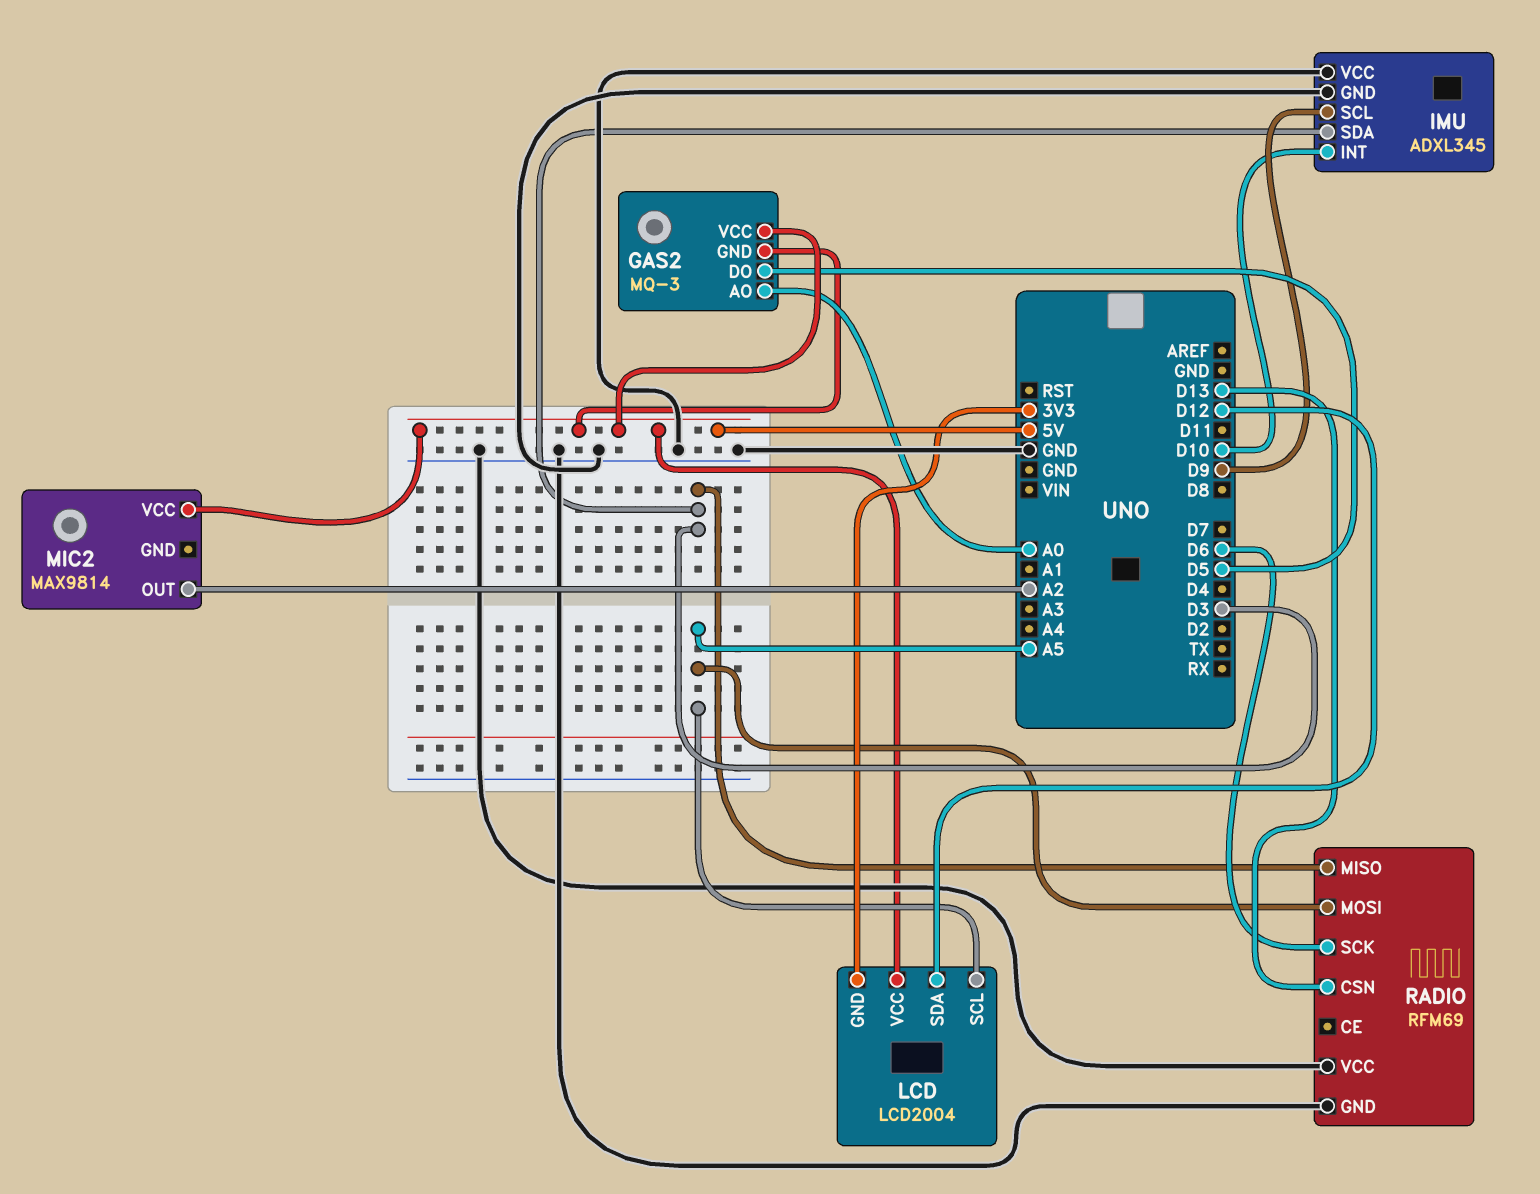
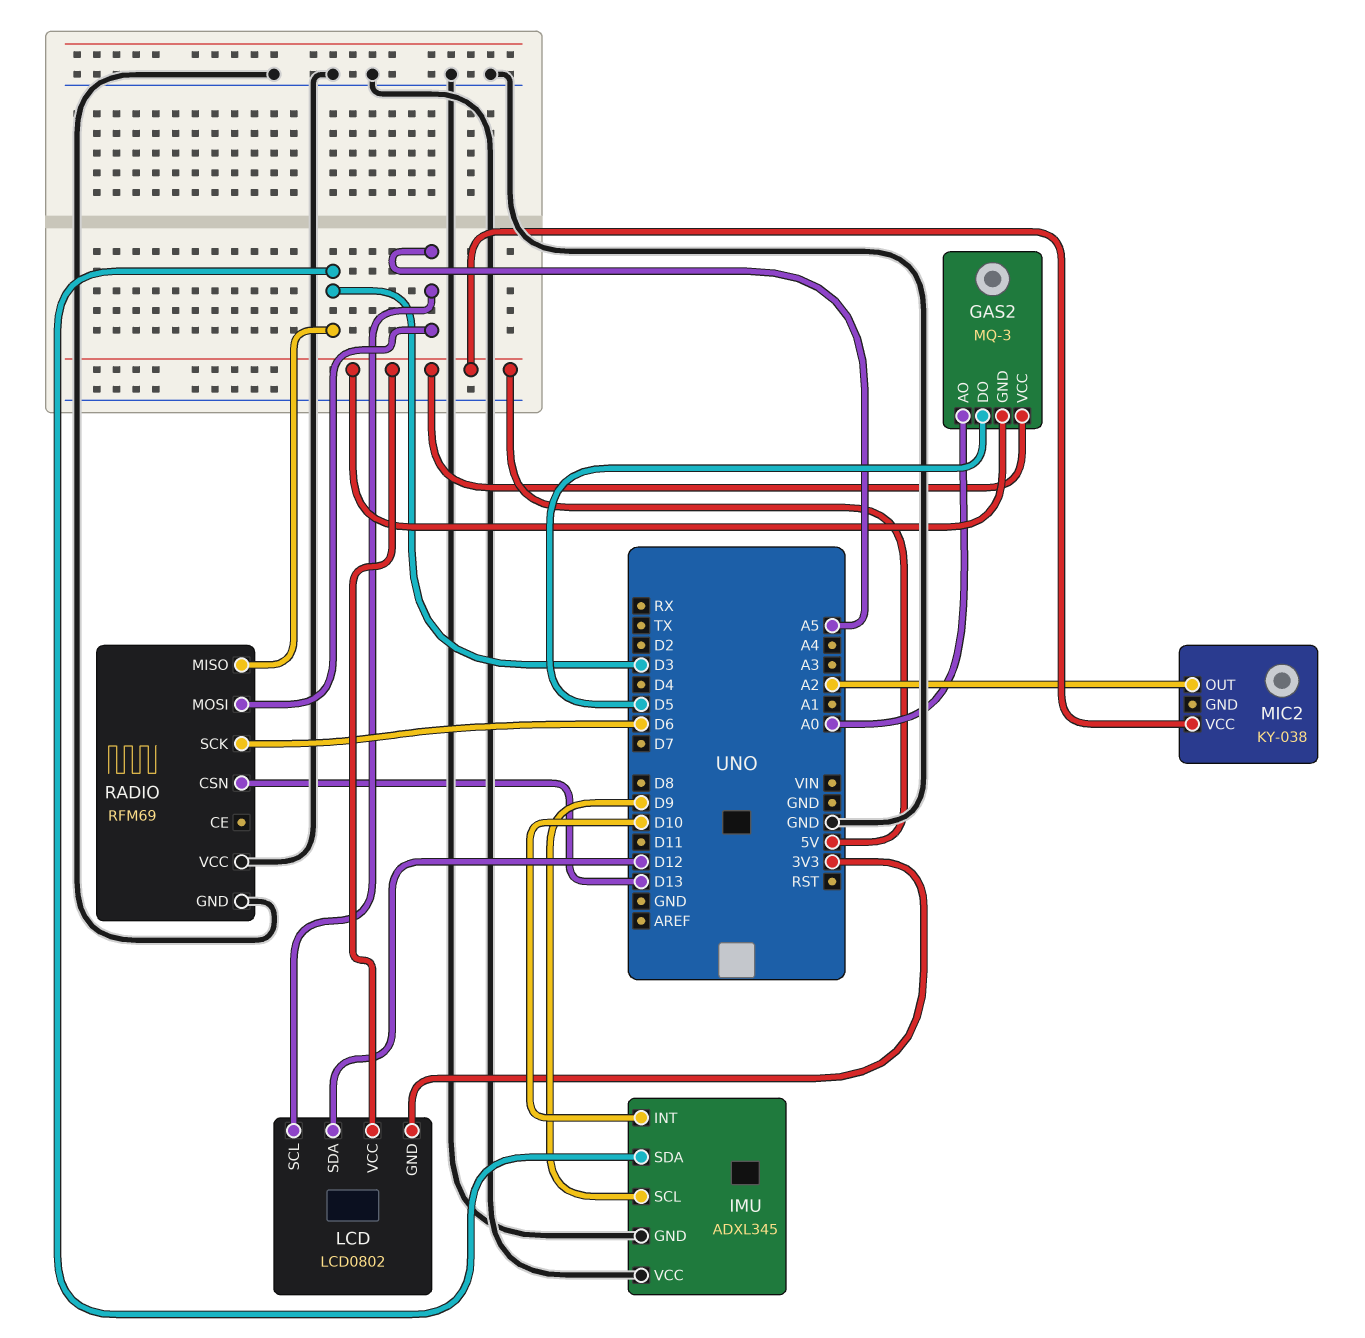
LCD: LCD2004 -> LCD0802
MIC2: MAX9814 -> KY-038

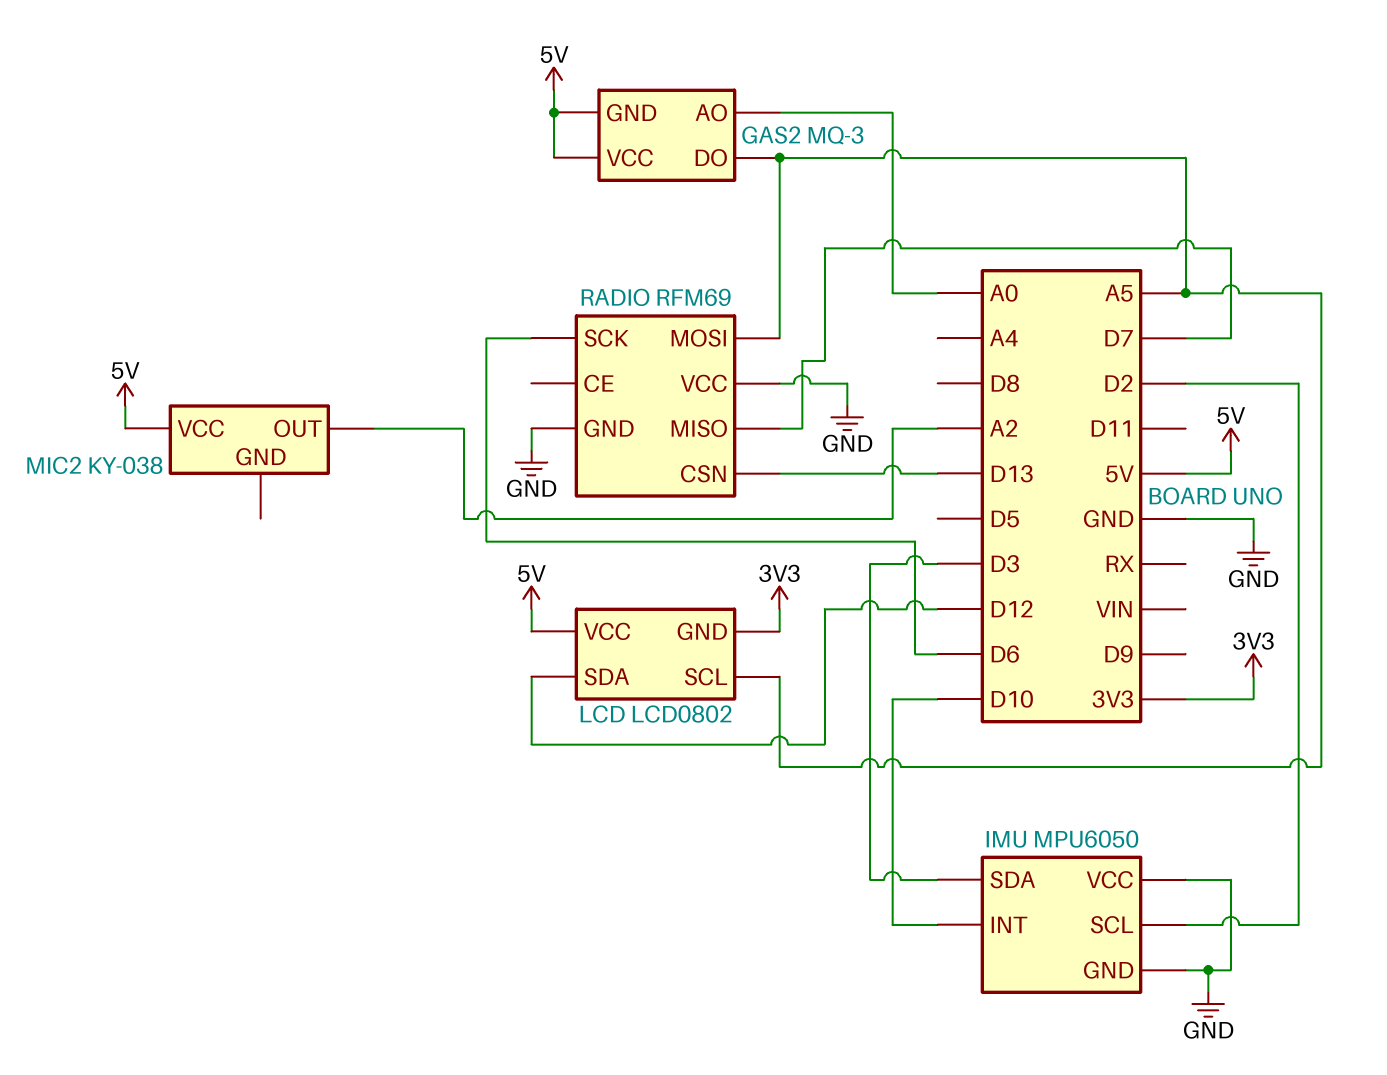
GAS2 pin DO: D5 -> A5
IMU: ADXL345 -> MPU6050
IMU pin SCL: D9 -> D2
RADIO pin MISO: D3 -> D7

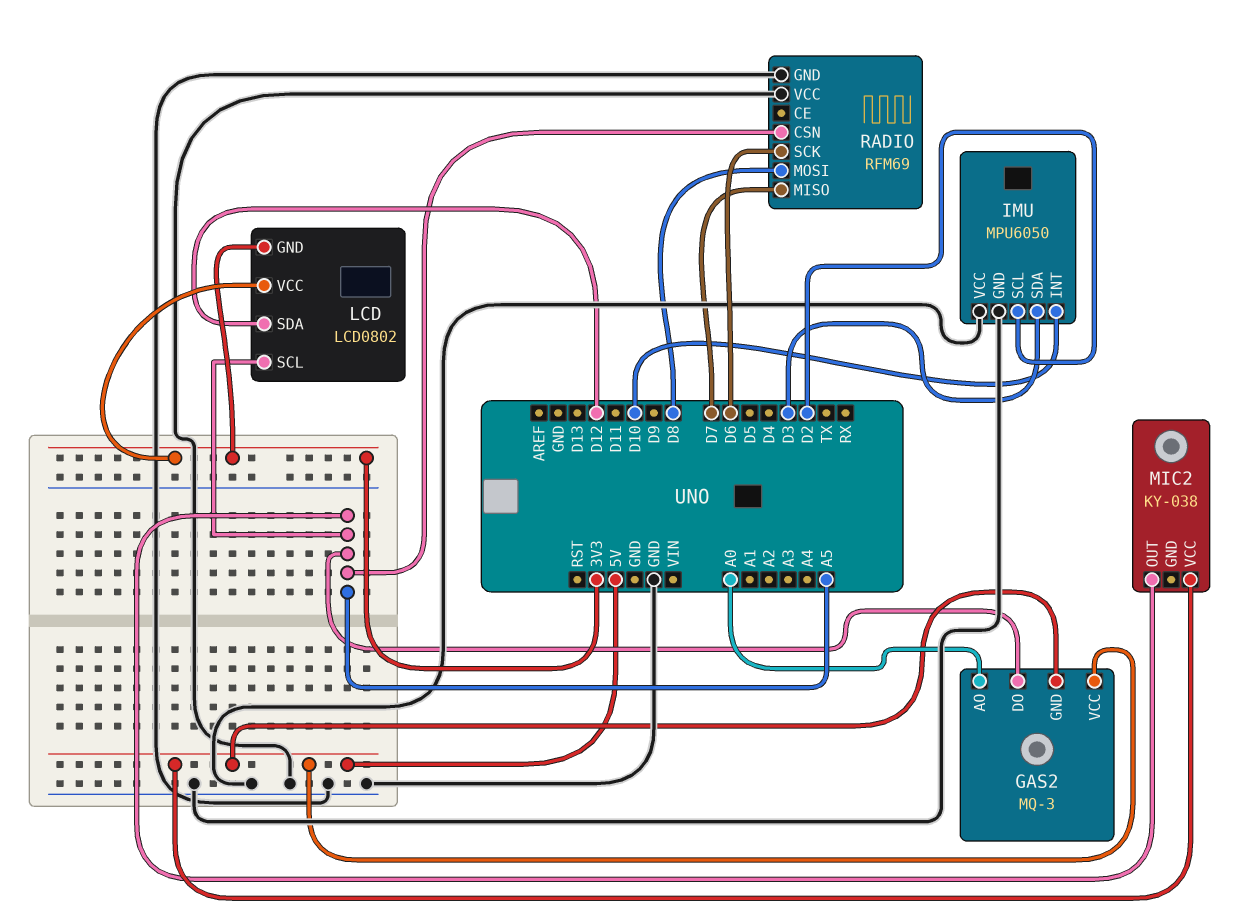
LCD pin VCC: 5V -> 3V3
MIC2 pin OUT: A2 -> A5
RADIO pin CSN: D13 -> A5
RADIO pin MOSI: A5 -> D8

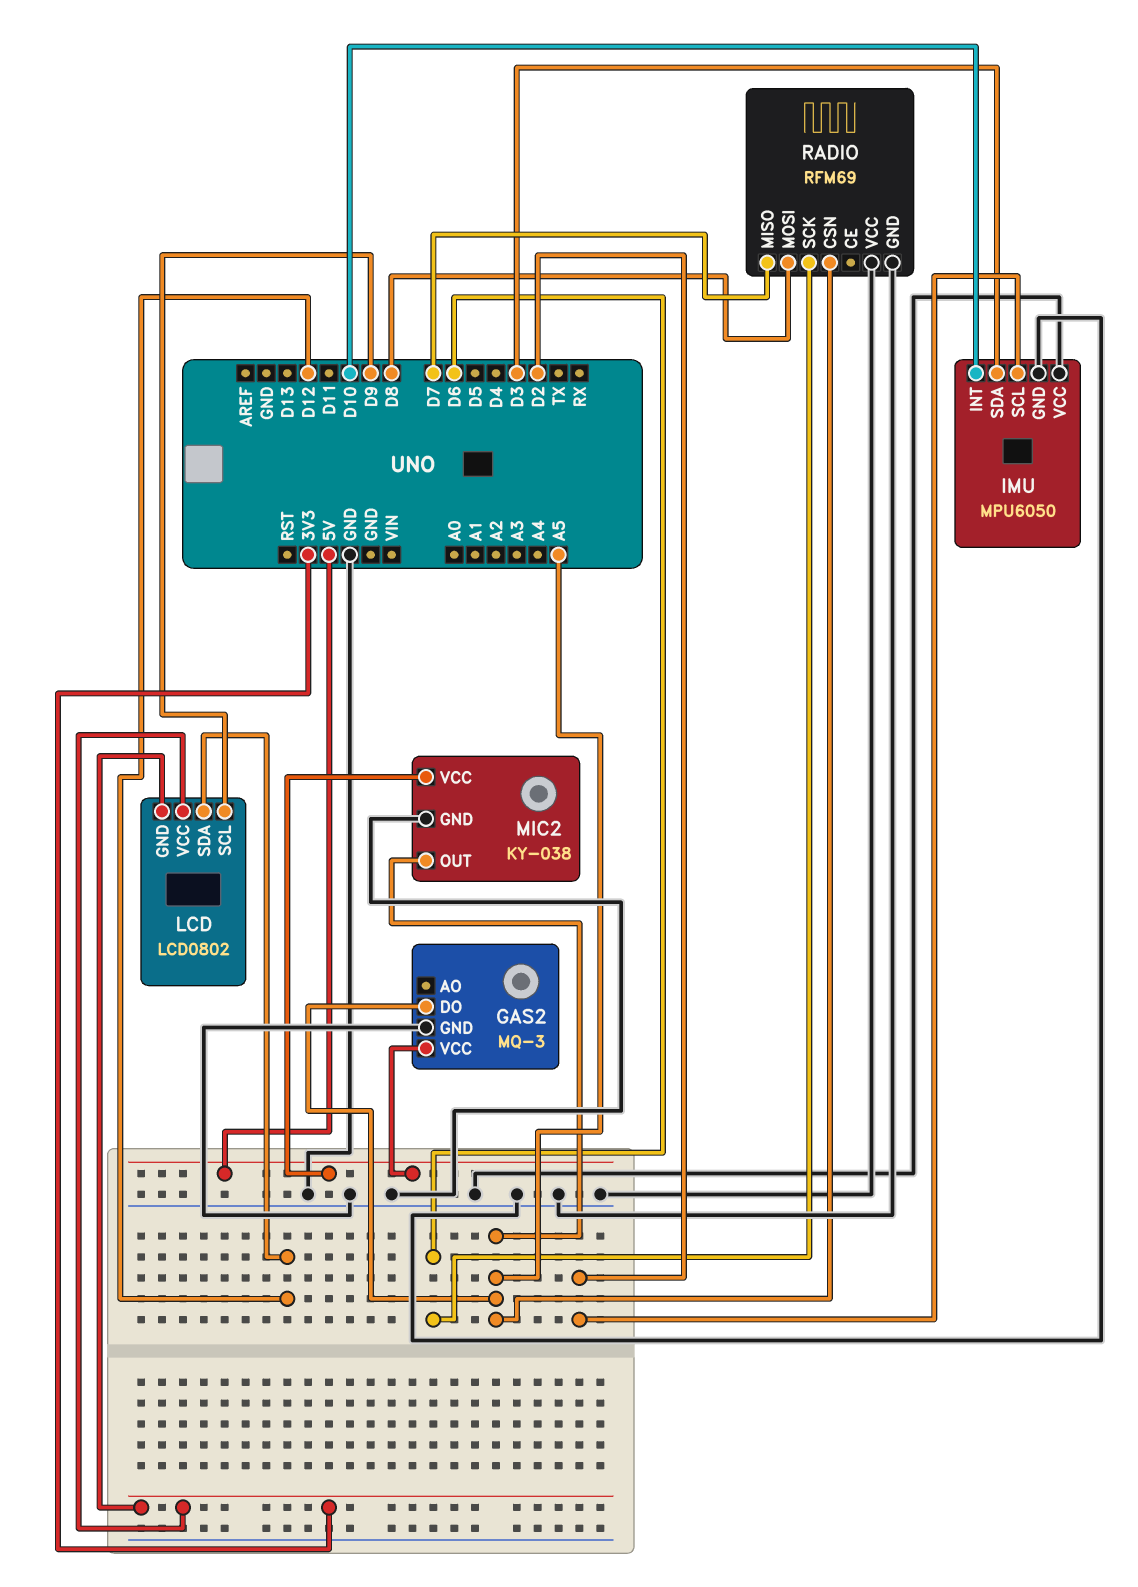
GAS2 pin AO: A0 -> none
GAS2 pin GND: 5V -> GND
LCD pin SCL: A5 -> D9
MIC2 pin GND: none -> GND

